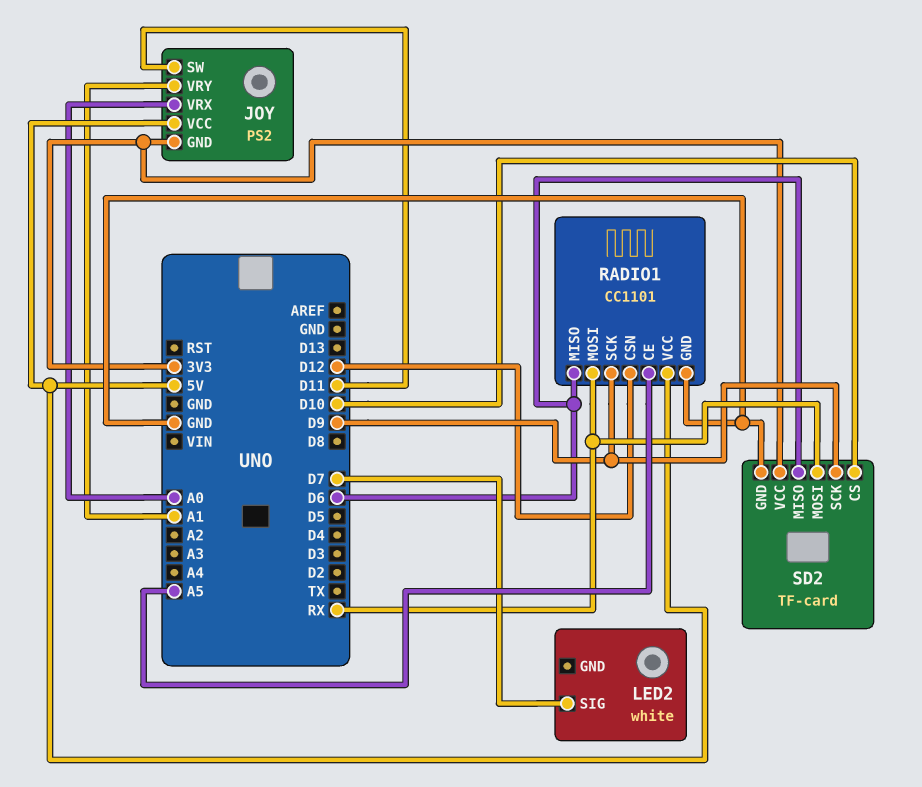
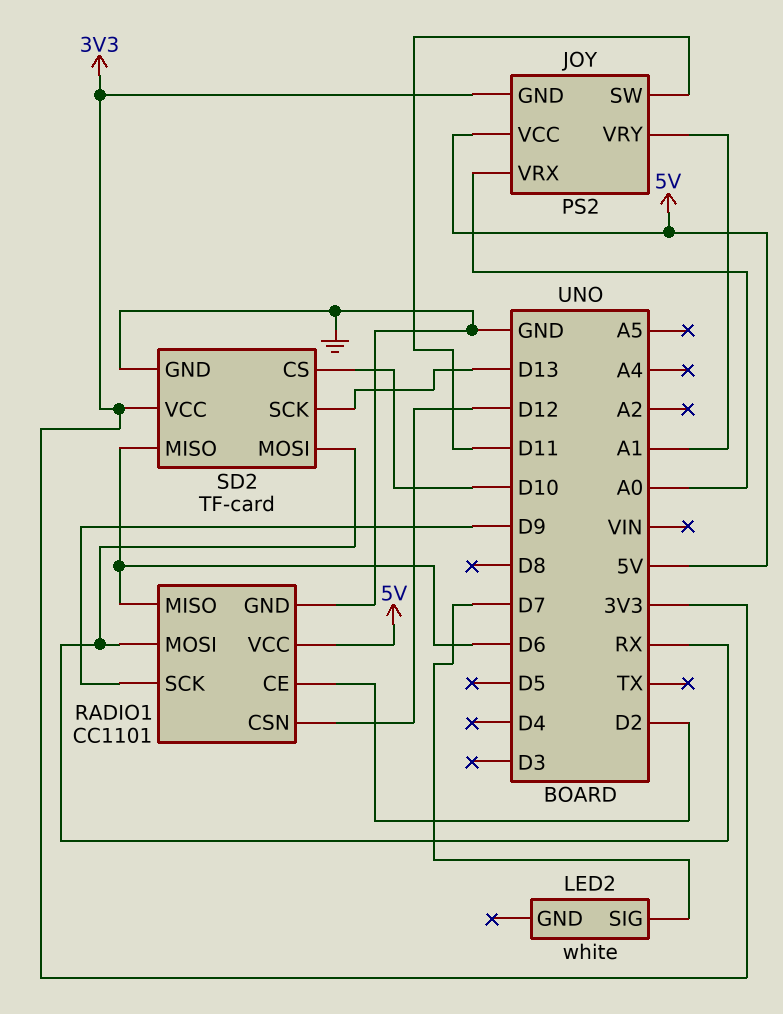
RADIO1 pin CE: A5 -> D2
SD2 pin SCK: D9 -> D13

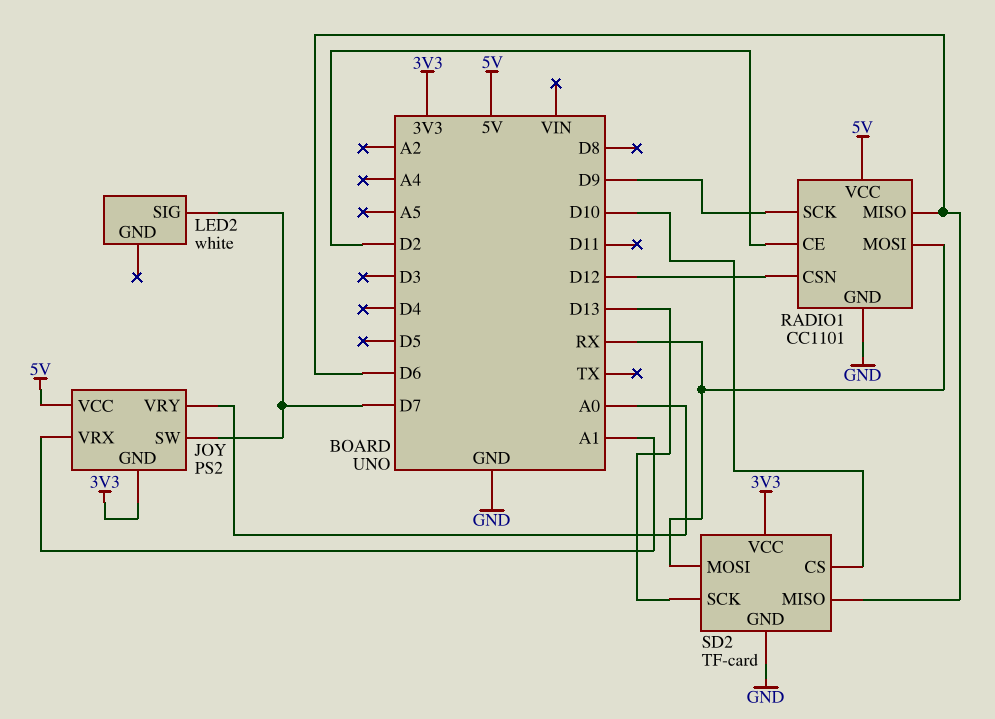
JOY pin SW: D11 -> D7
JOY pin VRX: A0 -> A1
JOY pin VRY: A1 -> A0

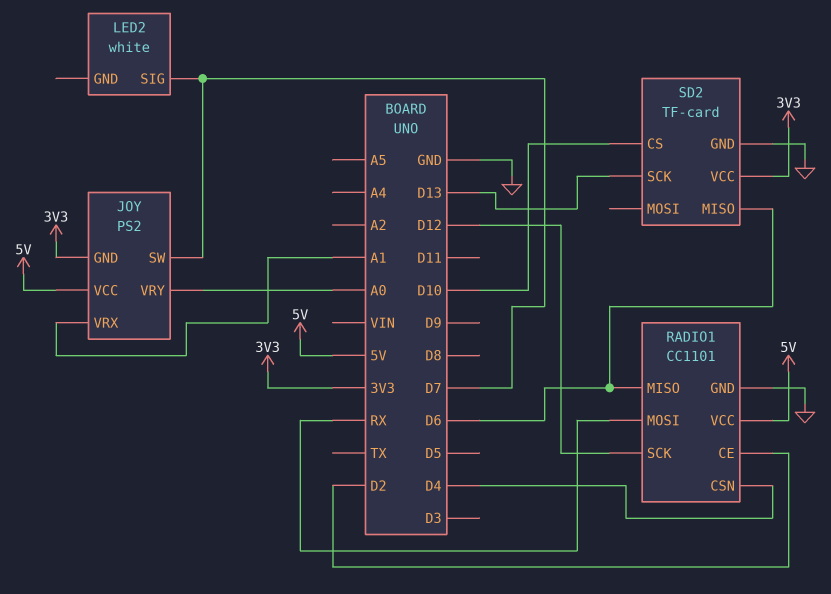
RADIO1 pin CSN: D12 -> D4
RADIO1 pin SCK: D9 -> D12
SD2 pin MOSI: RX -> none

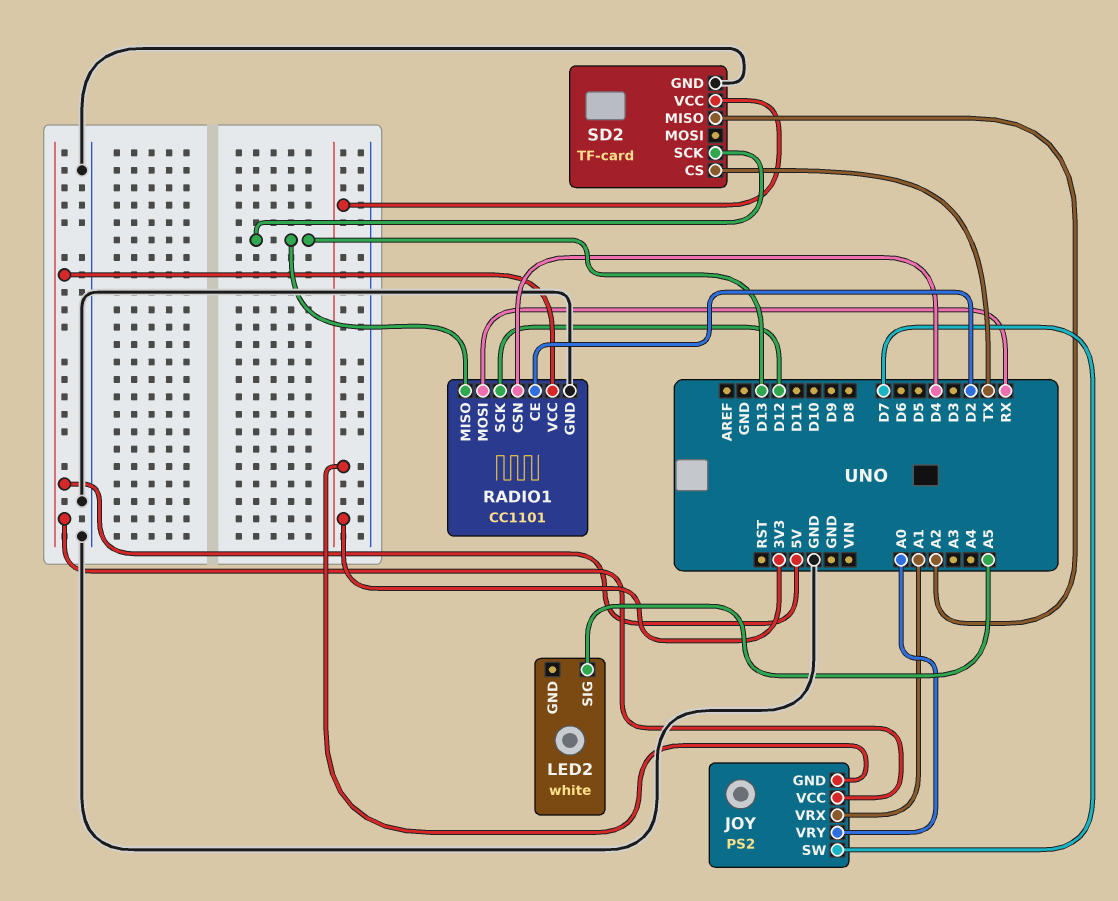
LED2 pin SIG: D7 -> A5
RADIO1 pin MISO: D6 -> D13
SD2 pin CS: D10 -> TX
SD2 pin MISO: D6 -> A2

